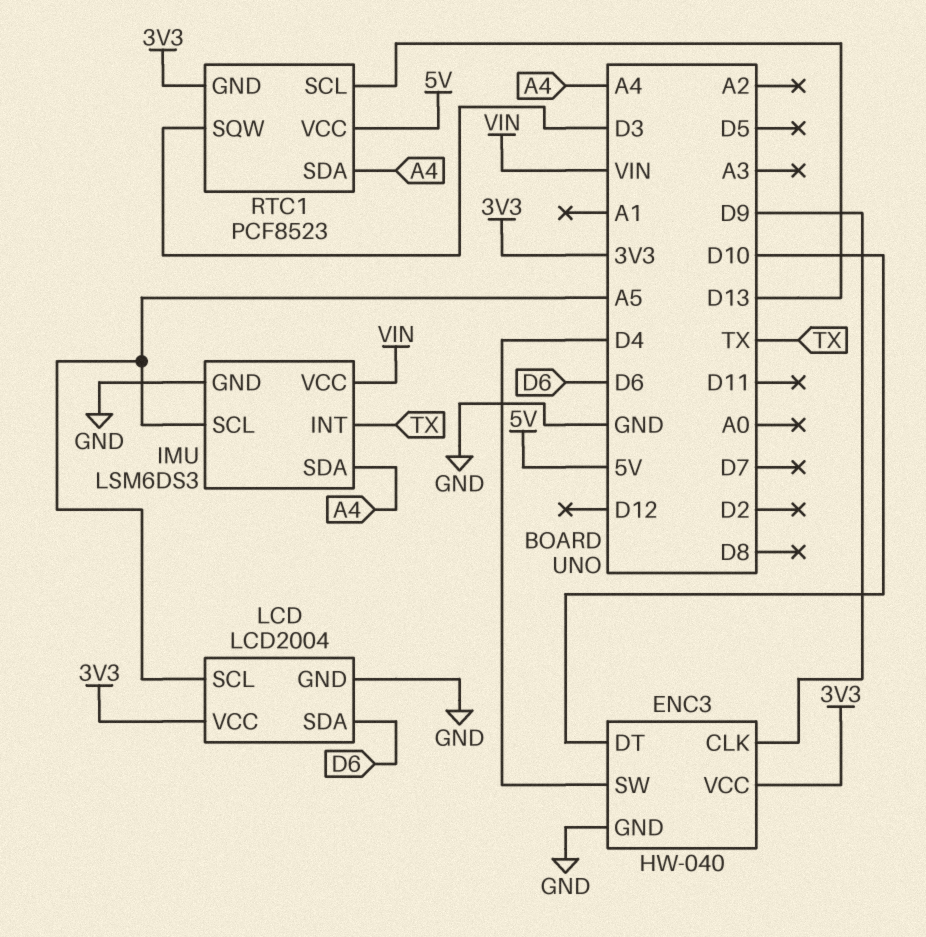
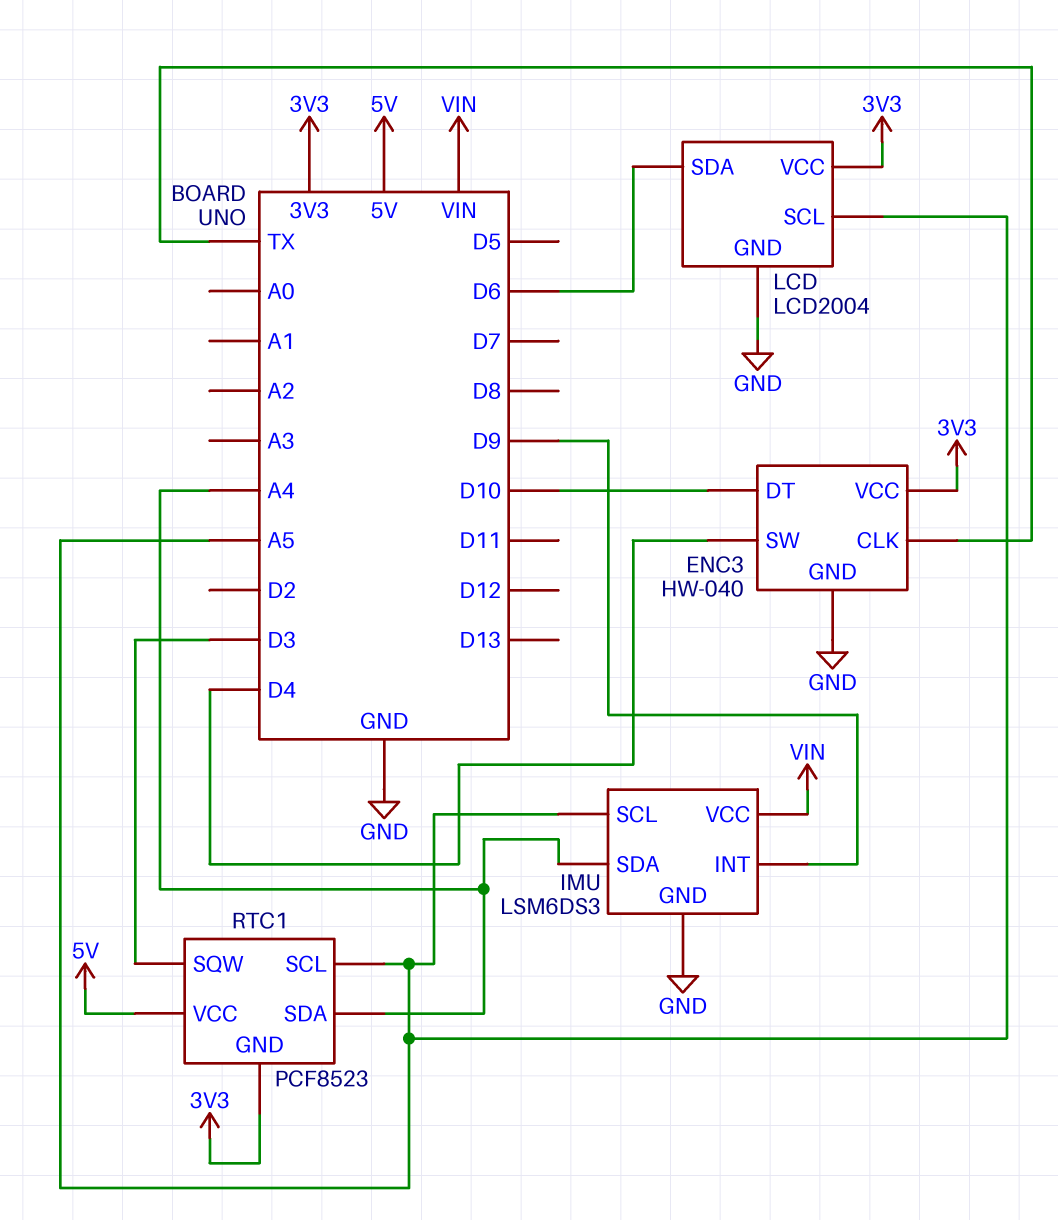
ENC3 pin CLK: D9 -> TX
IMU pin INT: TX -> D9
RTC1 pin SCL: D13 -> A5

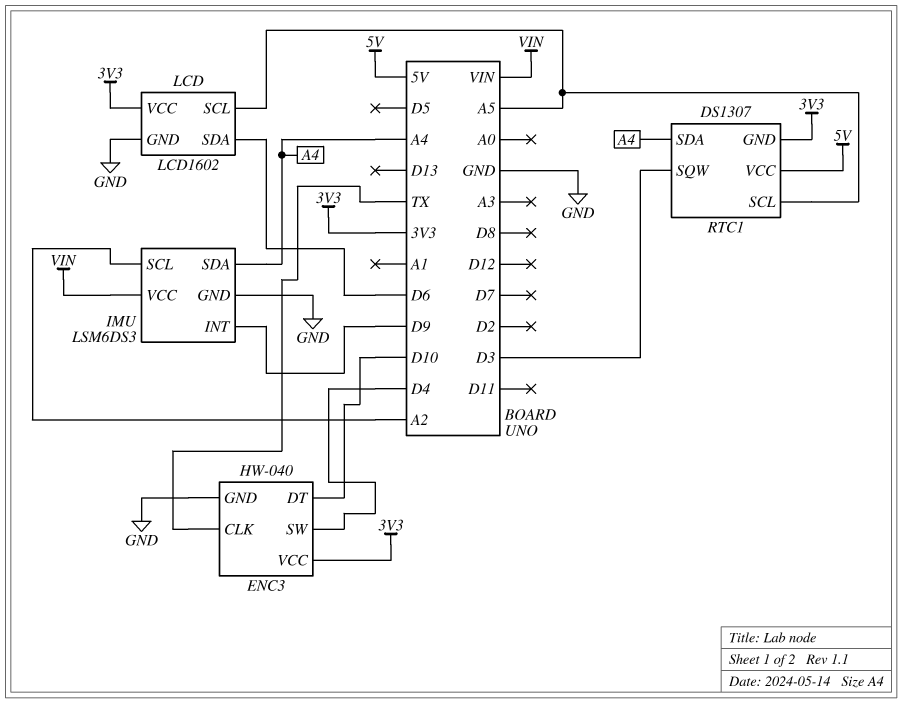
IMU pin SCL: A5 -> A2
LCD: LCD2004 -> LCD1602
RTC1: PCF8523 -> DS1307

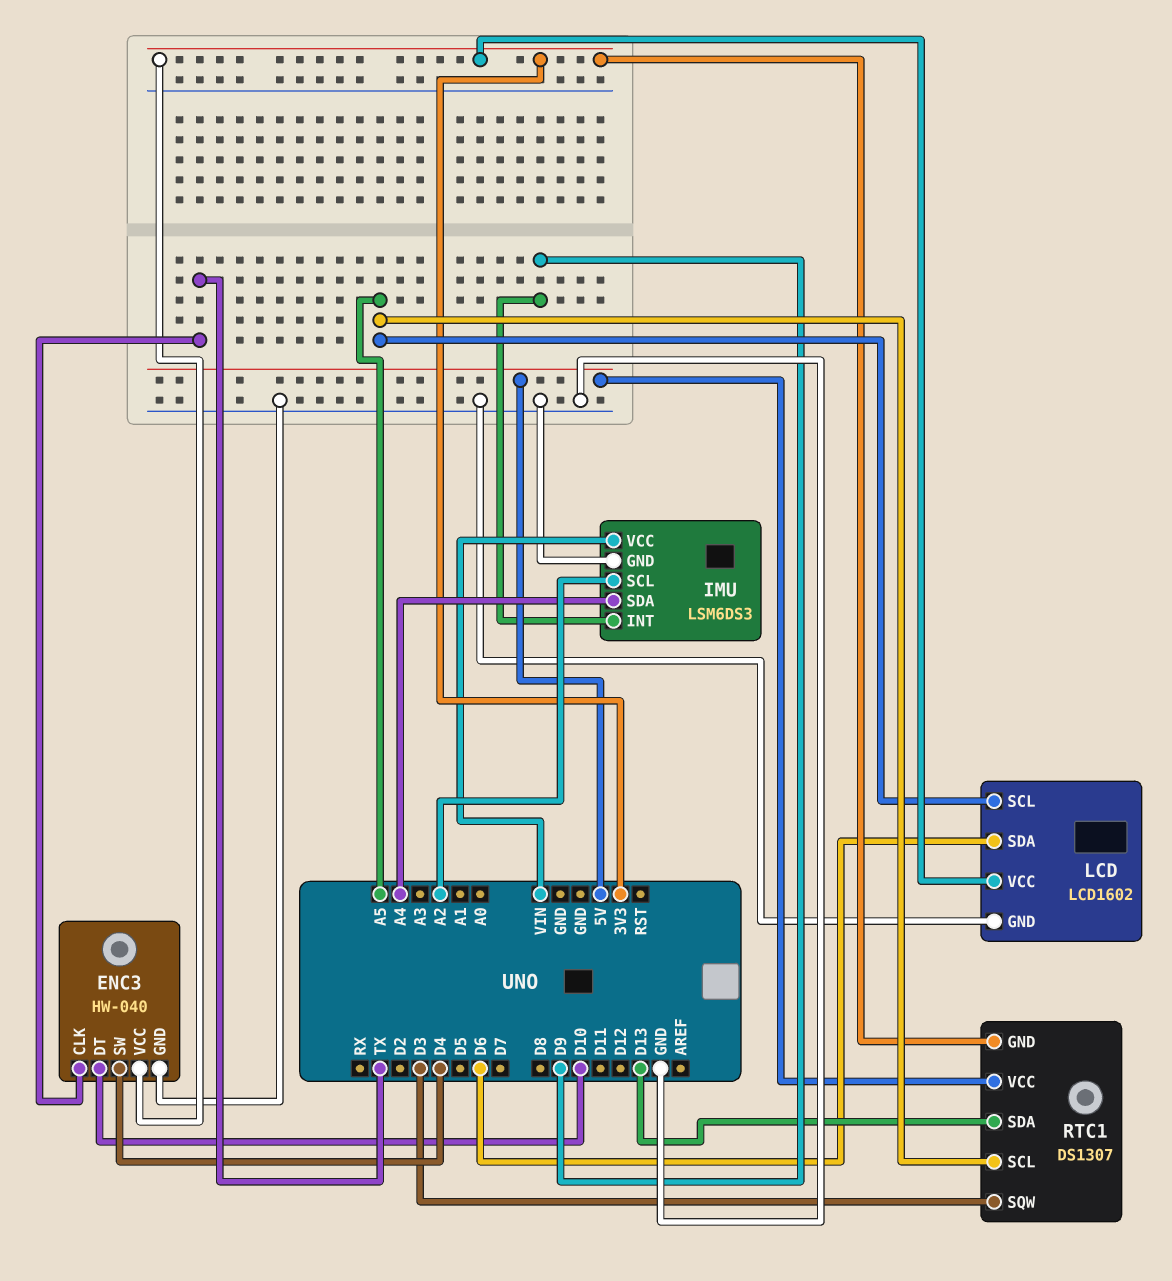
RTC1 pin SDA: A4 -> D13

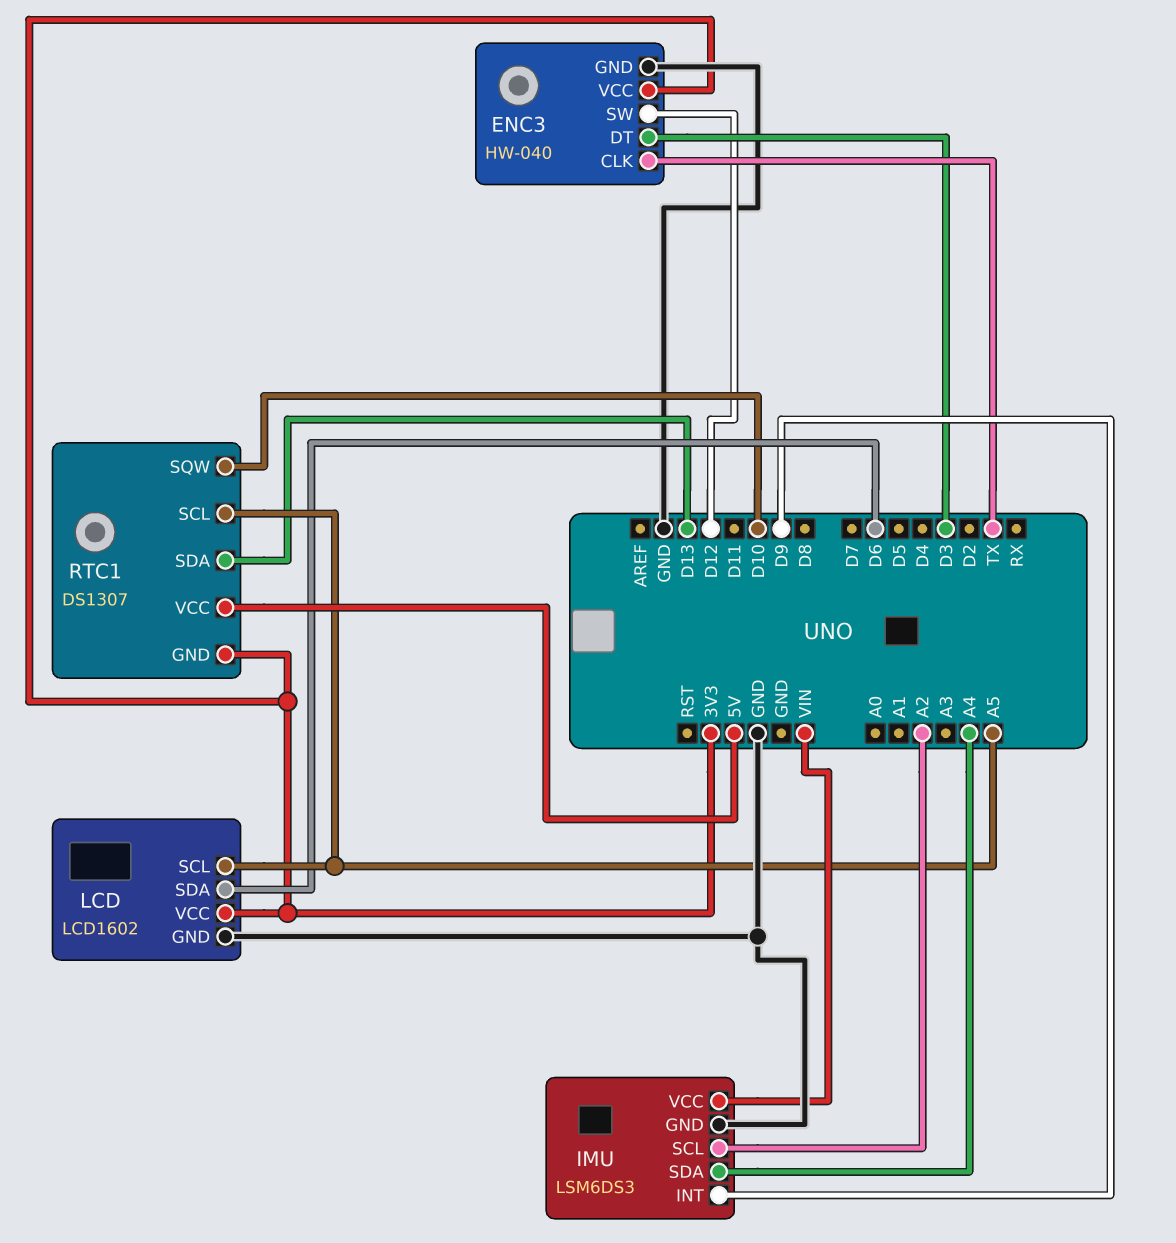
ENC3 pin DT: D10 -> D3
ENC3 pin SW: D4 -> D12
RTC1 pin SQW: D3 -> D10

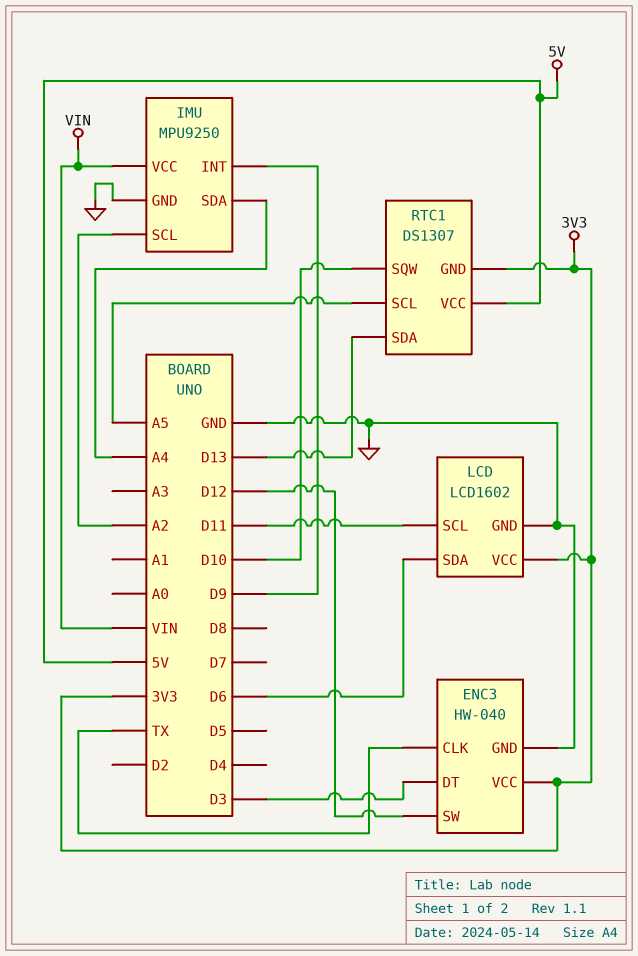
IMU: LSM6DS3 -> MPU9250
LCD pin SCL: A5 -> D11

